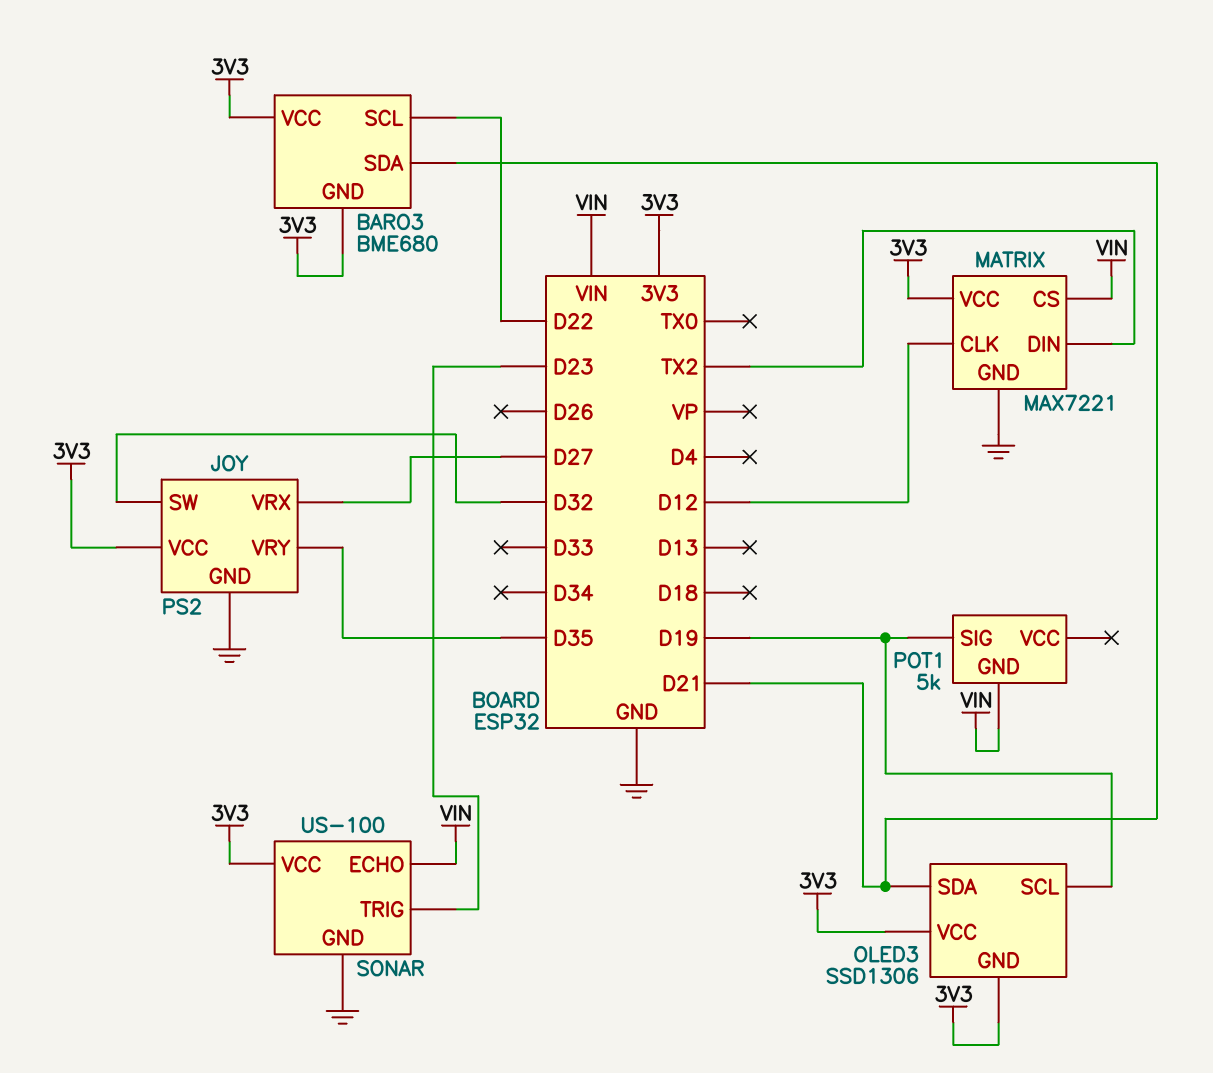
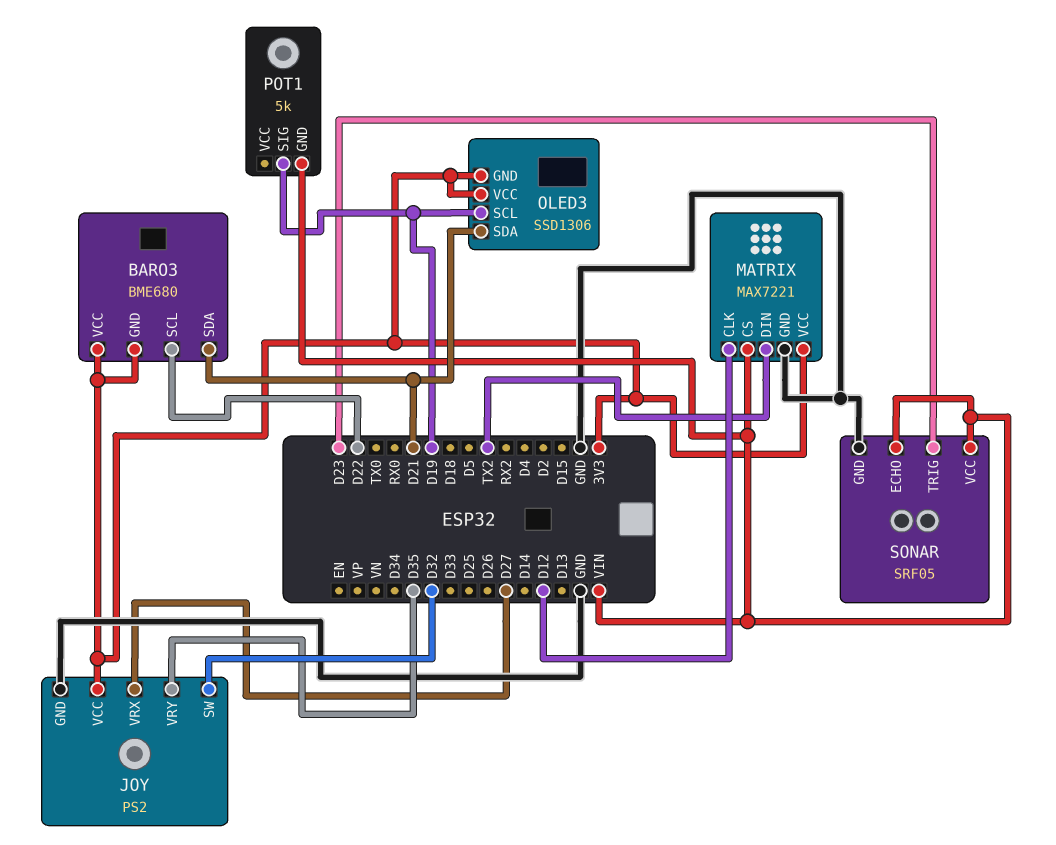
SONAR: US-100 -> SRF05
SONAR pin VCC: 3V3 -> VIN

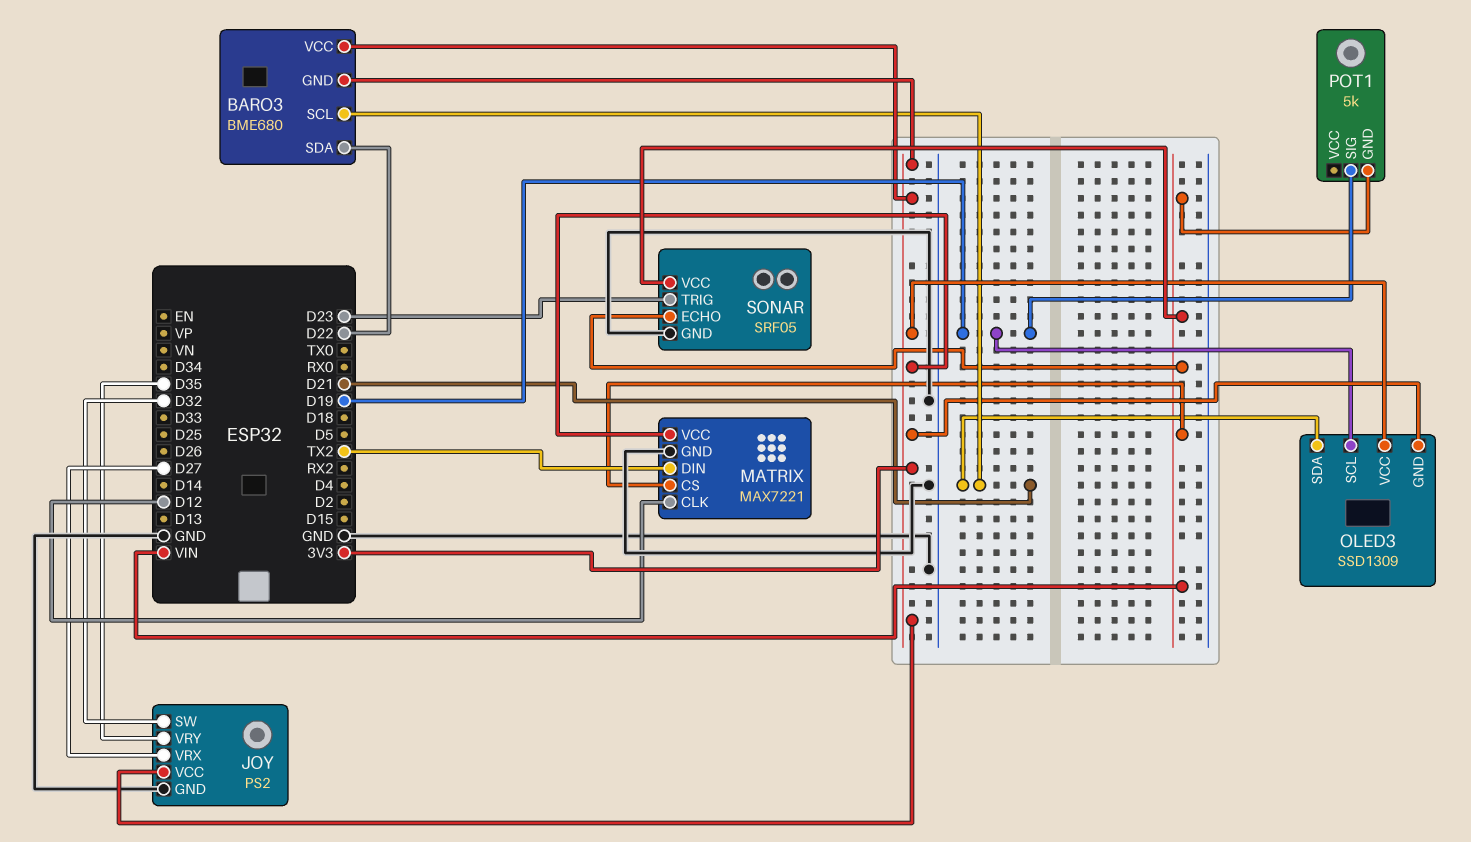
BARO3 pin SCL: D22 -> D21
BARO3 pin SDA: D21 -> D22
OLED3: SSD1306 -> SSD1309

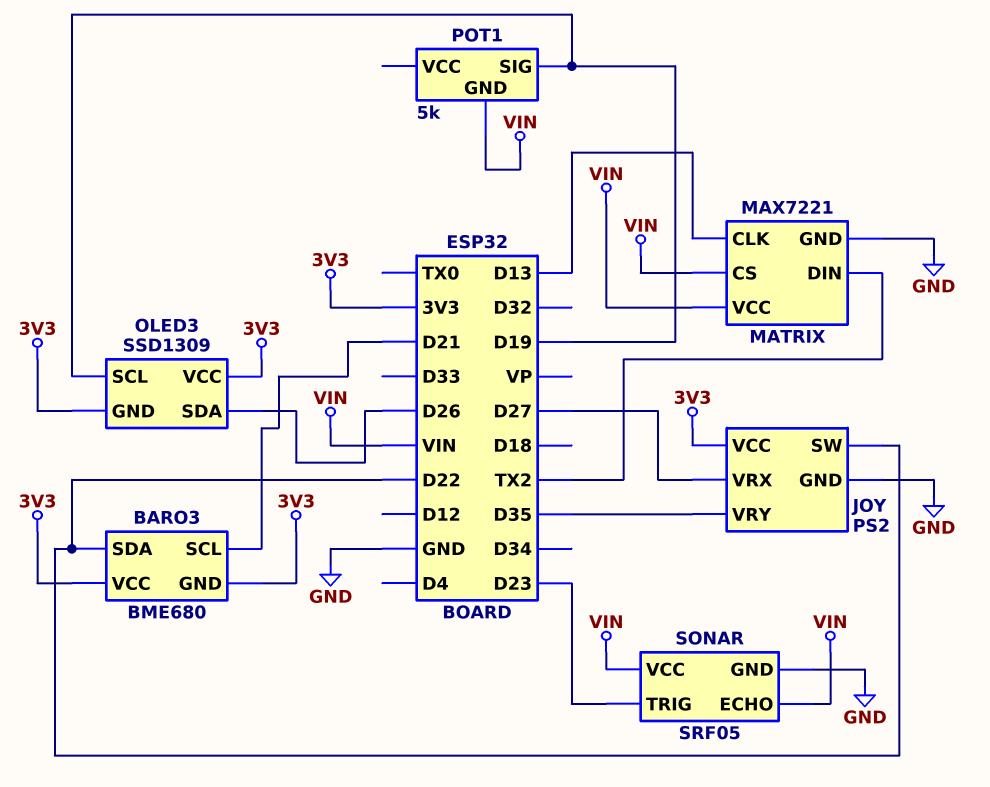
JOY pin SW: D32 -> D22
MATRIX pin CLK: D12 -> D13
MATRIX pin VCC: 3V3 -> VIN
OLED3 pin SDA: D21 -> D26

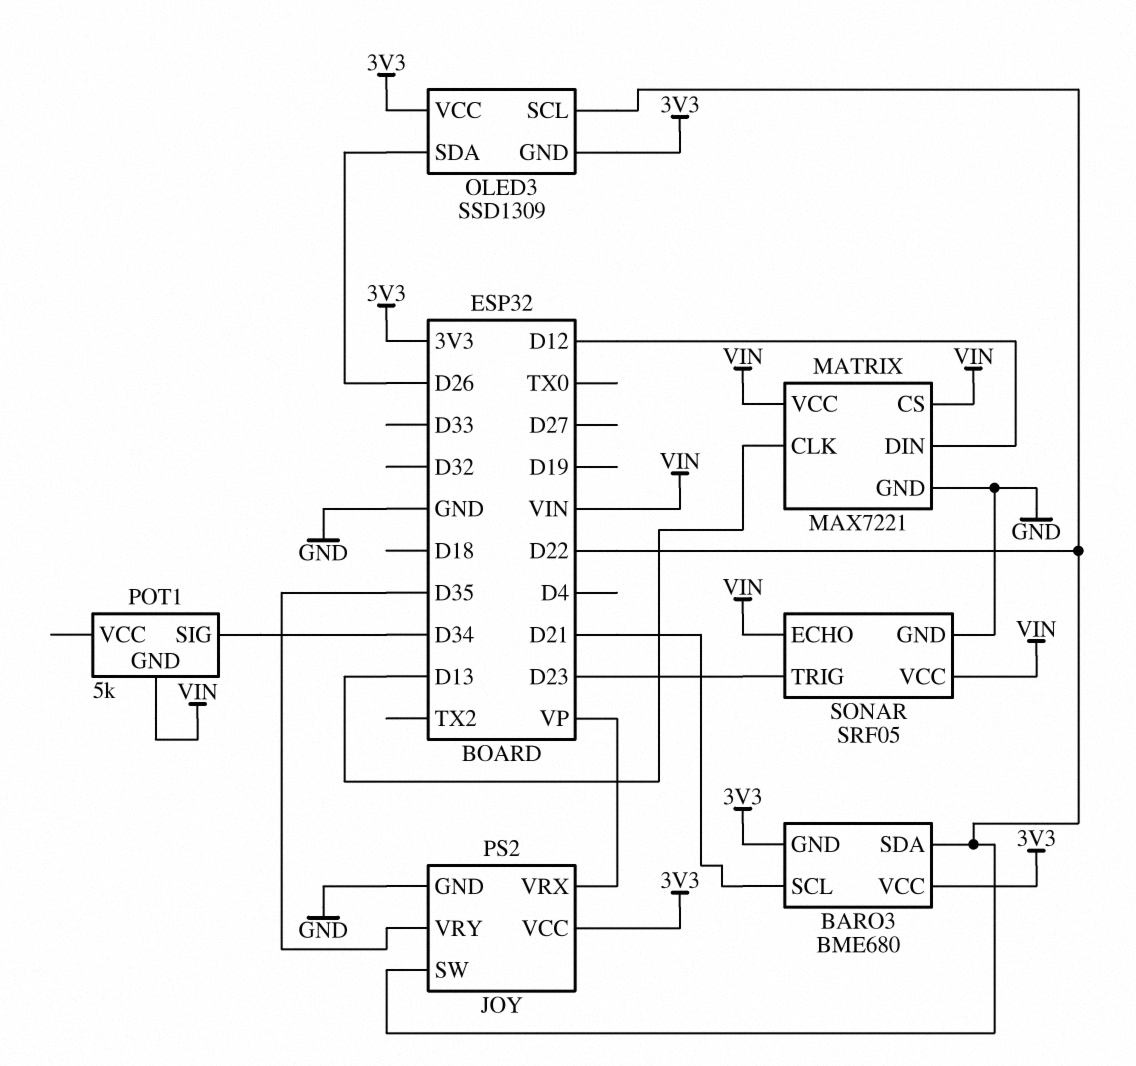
JOY pin VRX: D27 -> VP
MATRIX pin DIN: TX2 -> D12
OLED3 pin SCL: D19 -> D22
POT1 pin SIG: D19 -> D34

